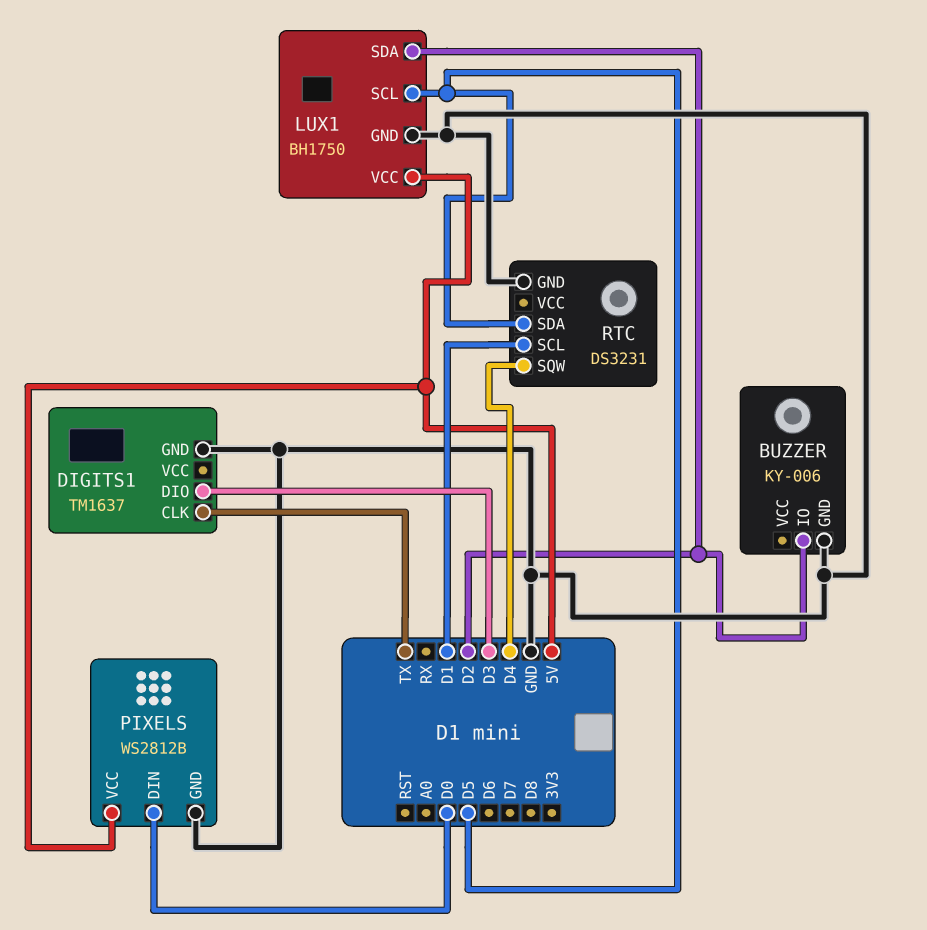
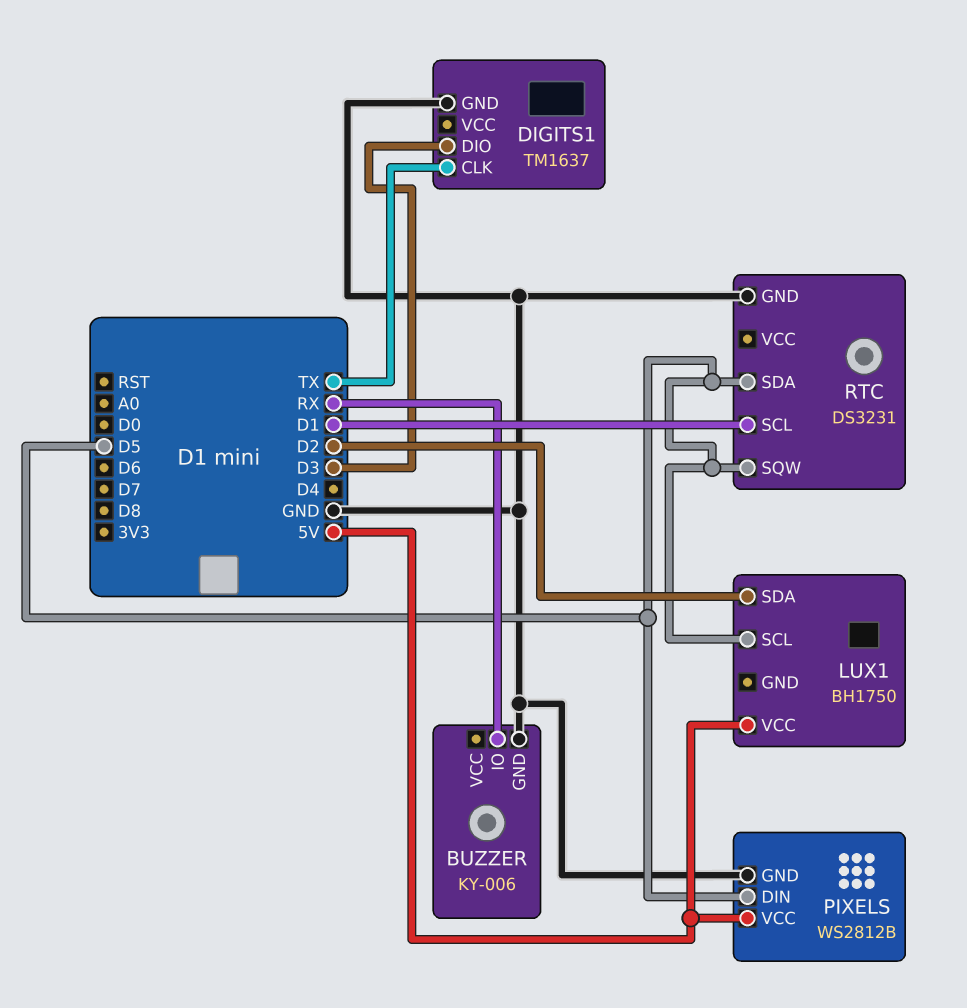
BUZZER pin IO: D2 -> RX
LUX1 pin GND: GND -> none
PIXELS pin DIN: D0 -> D5
RTC pin SQW: D4 -> D5

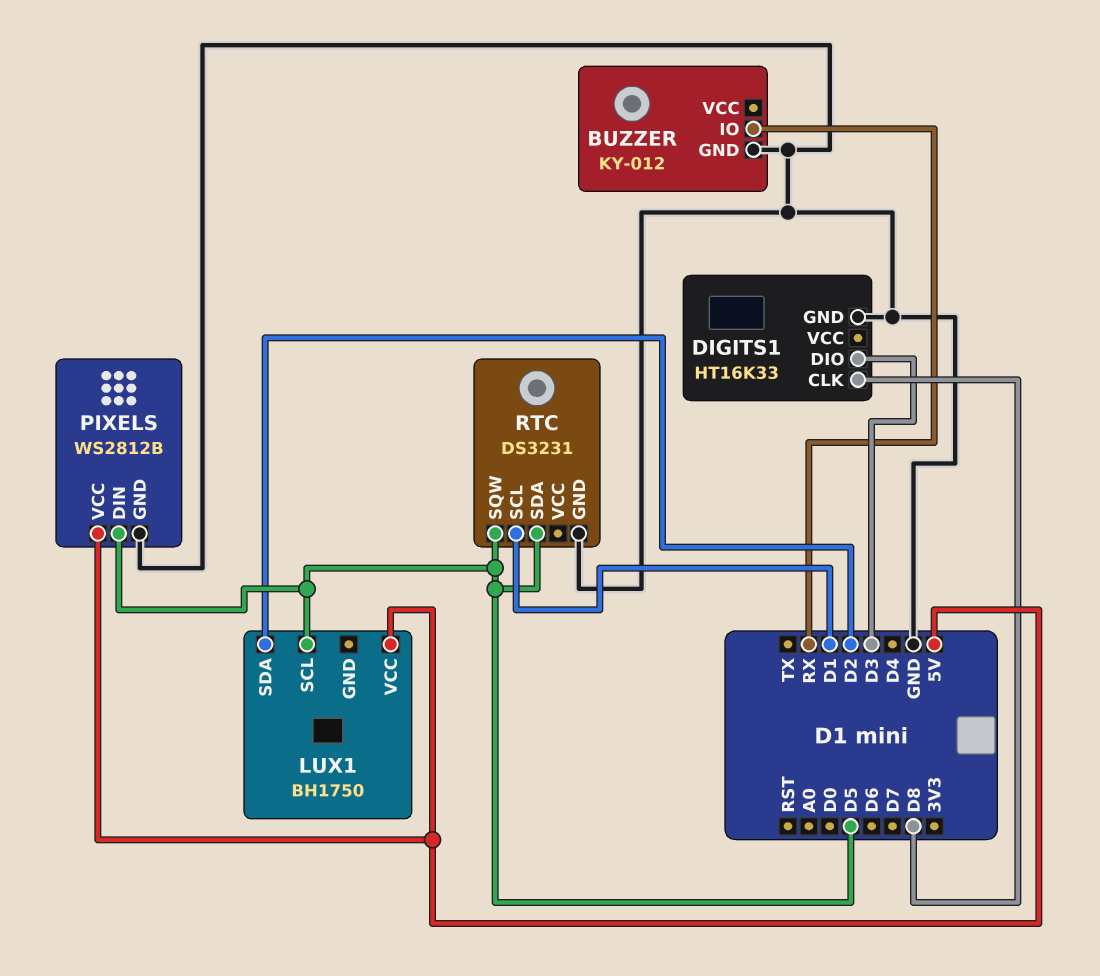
BUZZER: KY-006 -> KY-012
DIGITS1: TM1637 -> HT16K33
DIGITS1 pin CLK: TX -> D8

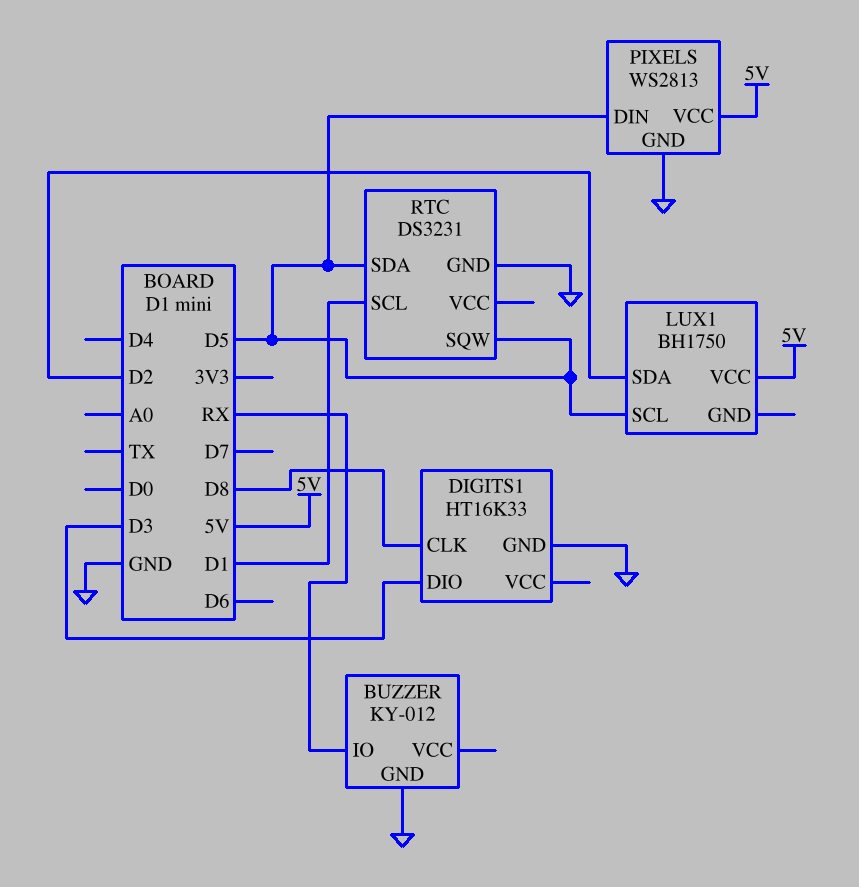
PIXELS: WS2812B -> WS2813

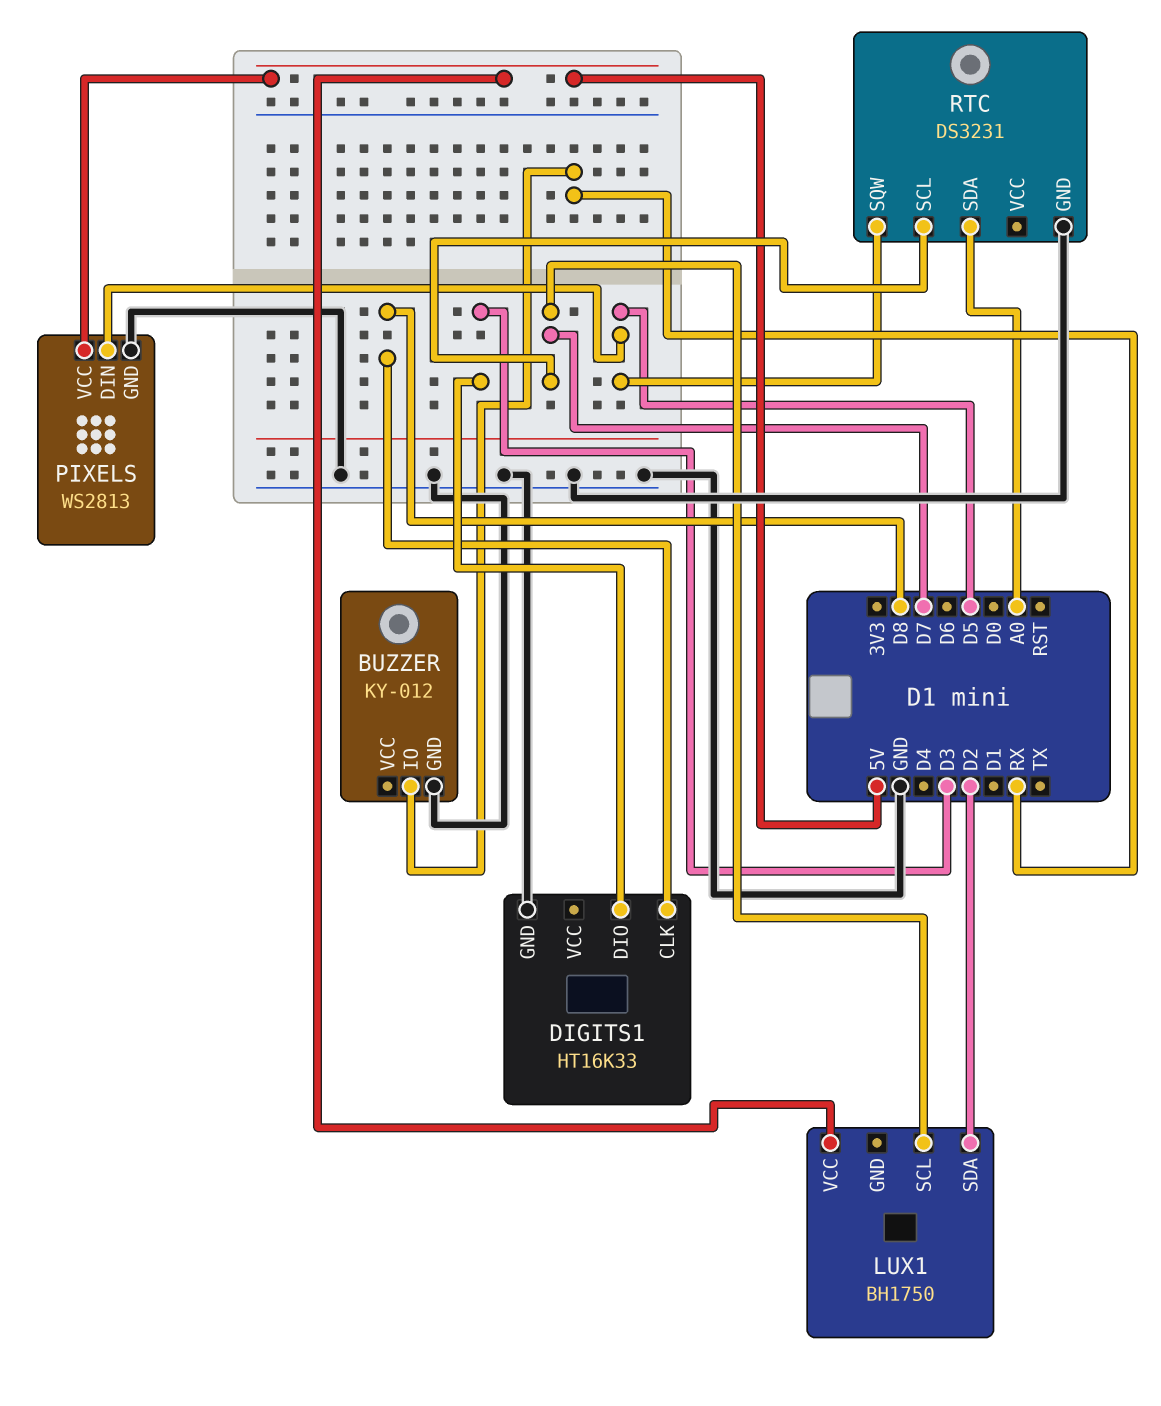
LUX1 pin SCL: D5 -> D7
RTC pin SCL: D1 -> D7
RTC pin SDA: D5 -> A0

